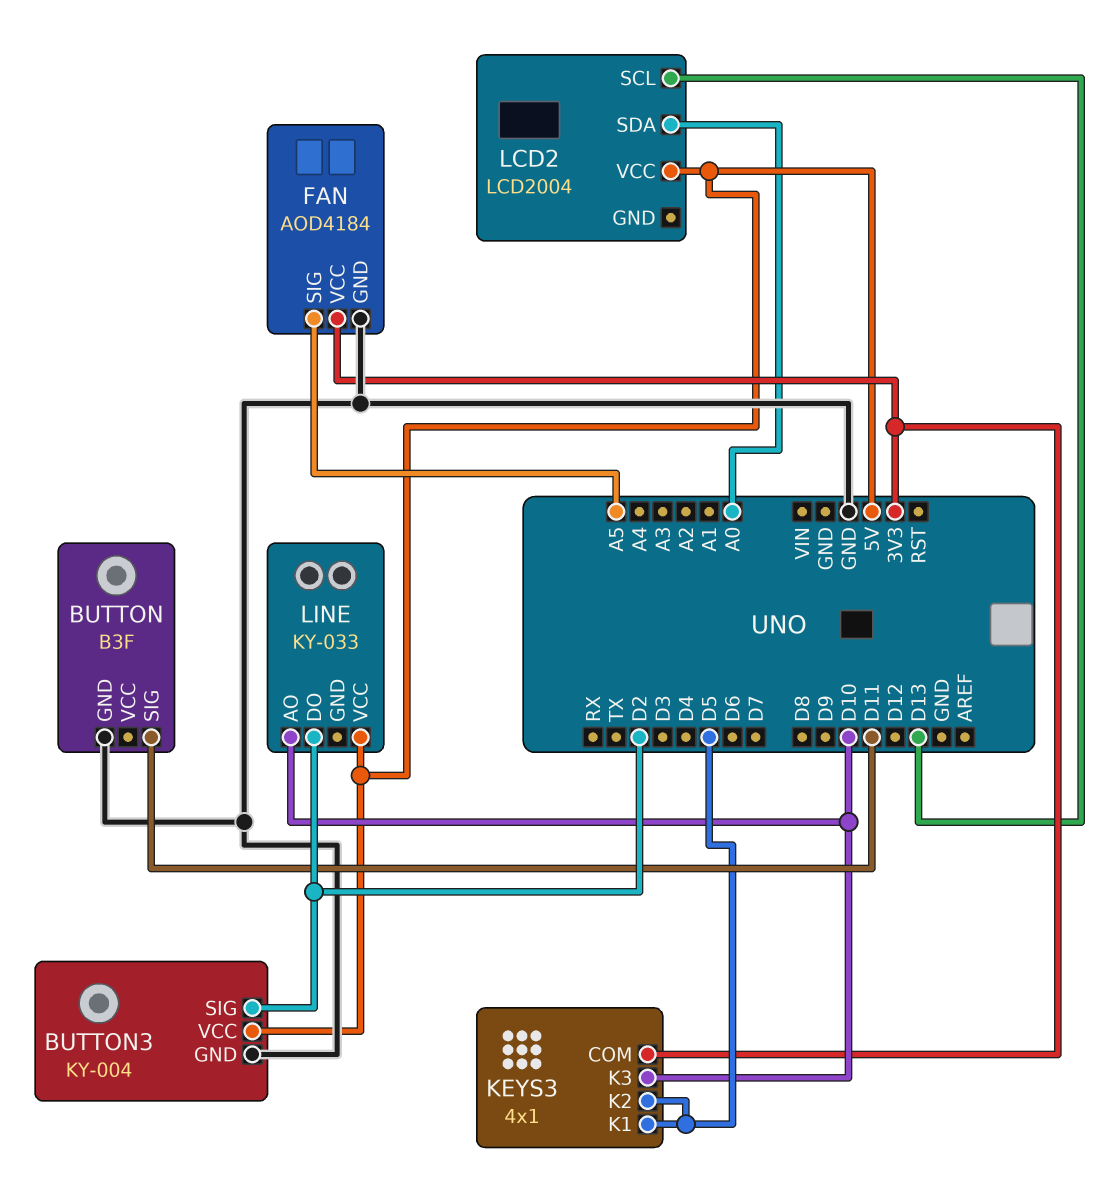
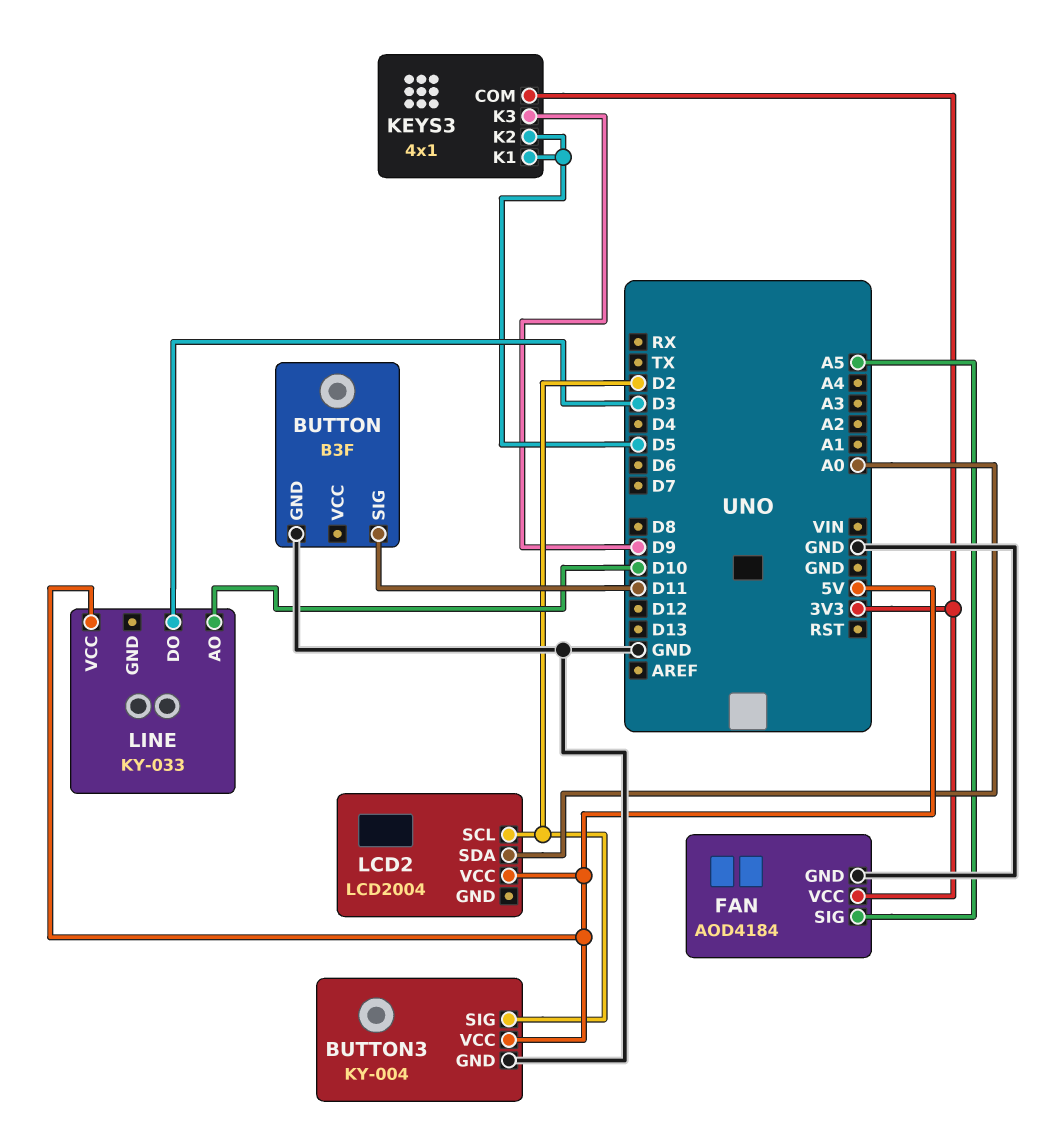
KEYS3 pin K3: D10 -> D9
LCD2 pin SCL: D13 -> D2
LINE pin DO: D2 -> D3

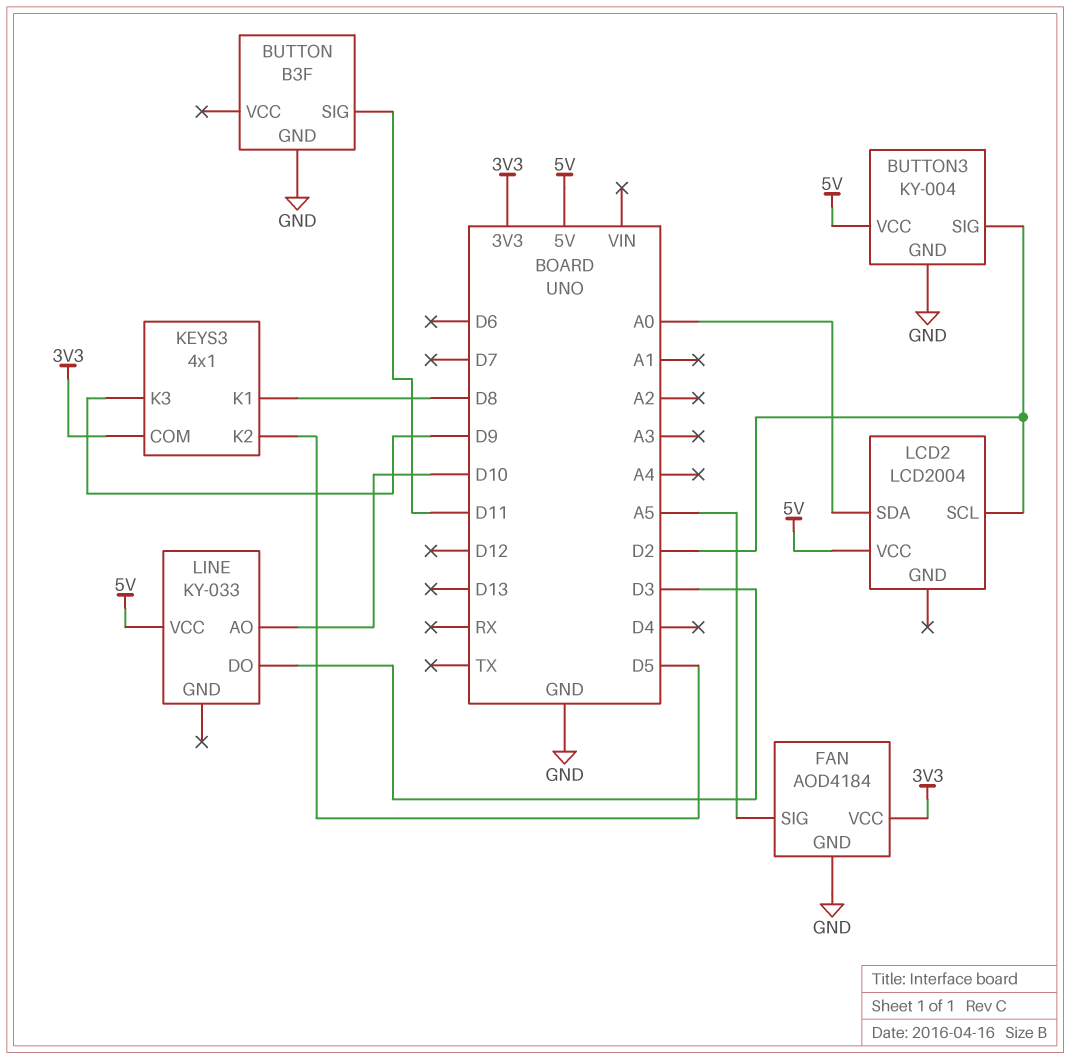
KEYS3 pin K1: D5 -> D8

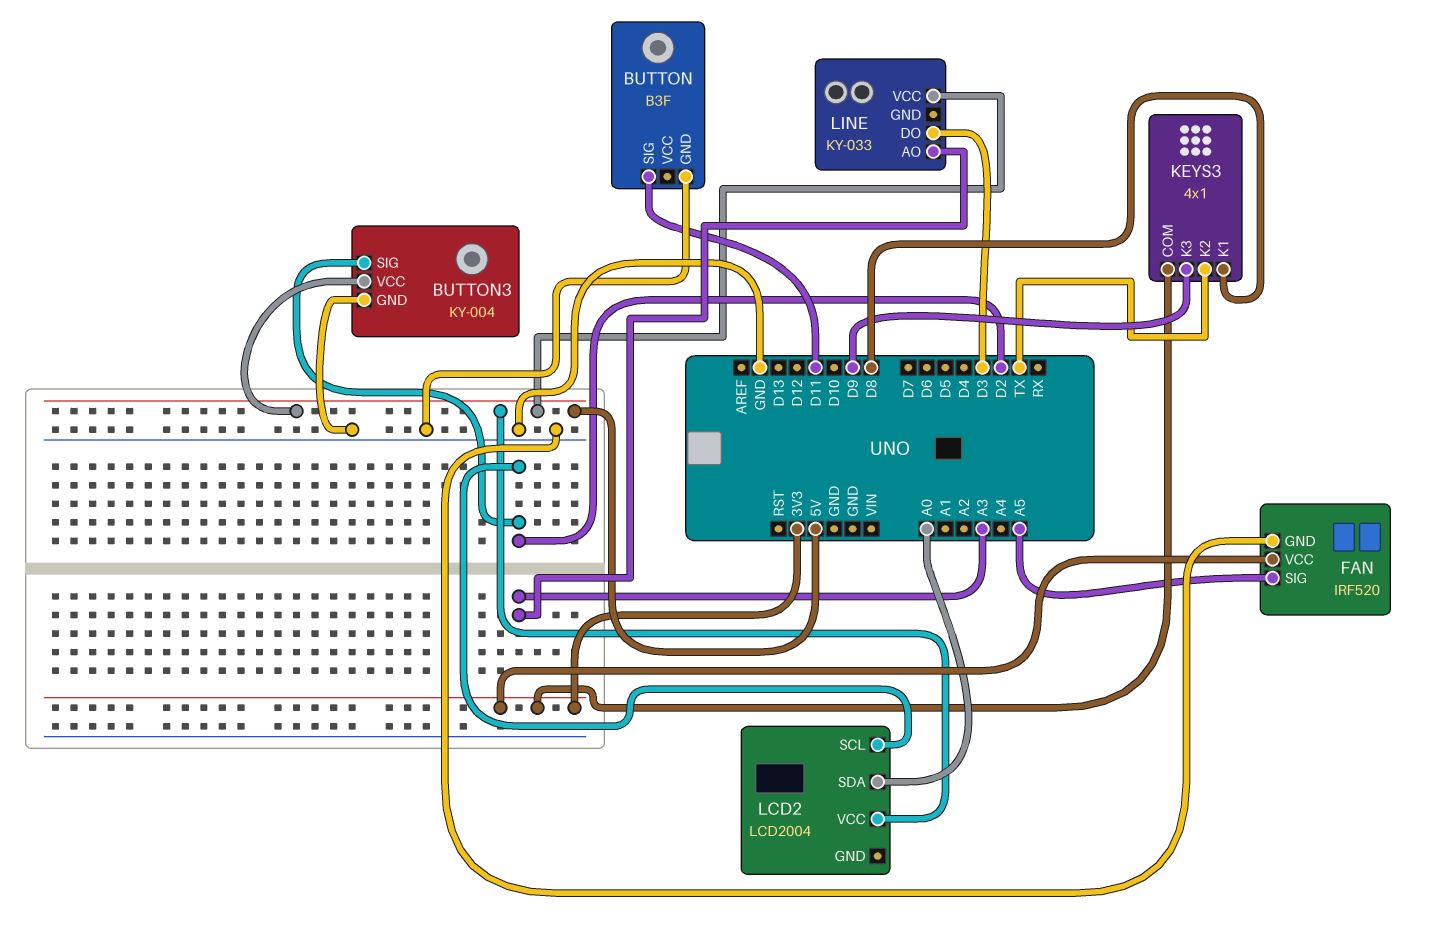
FAN: AOD4184 -> IRF520
KEYS3 pin K2: D5 -> TX
LINE pin AO: D10 -> A3

